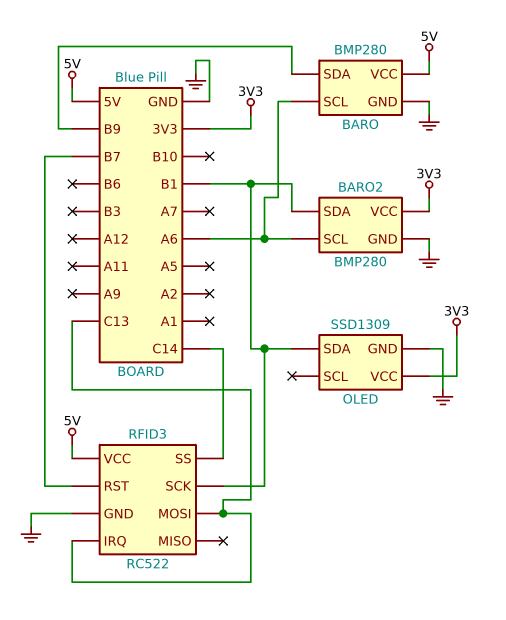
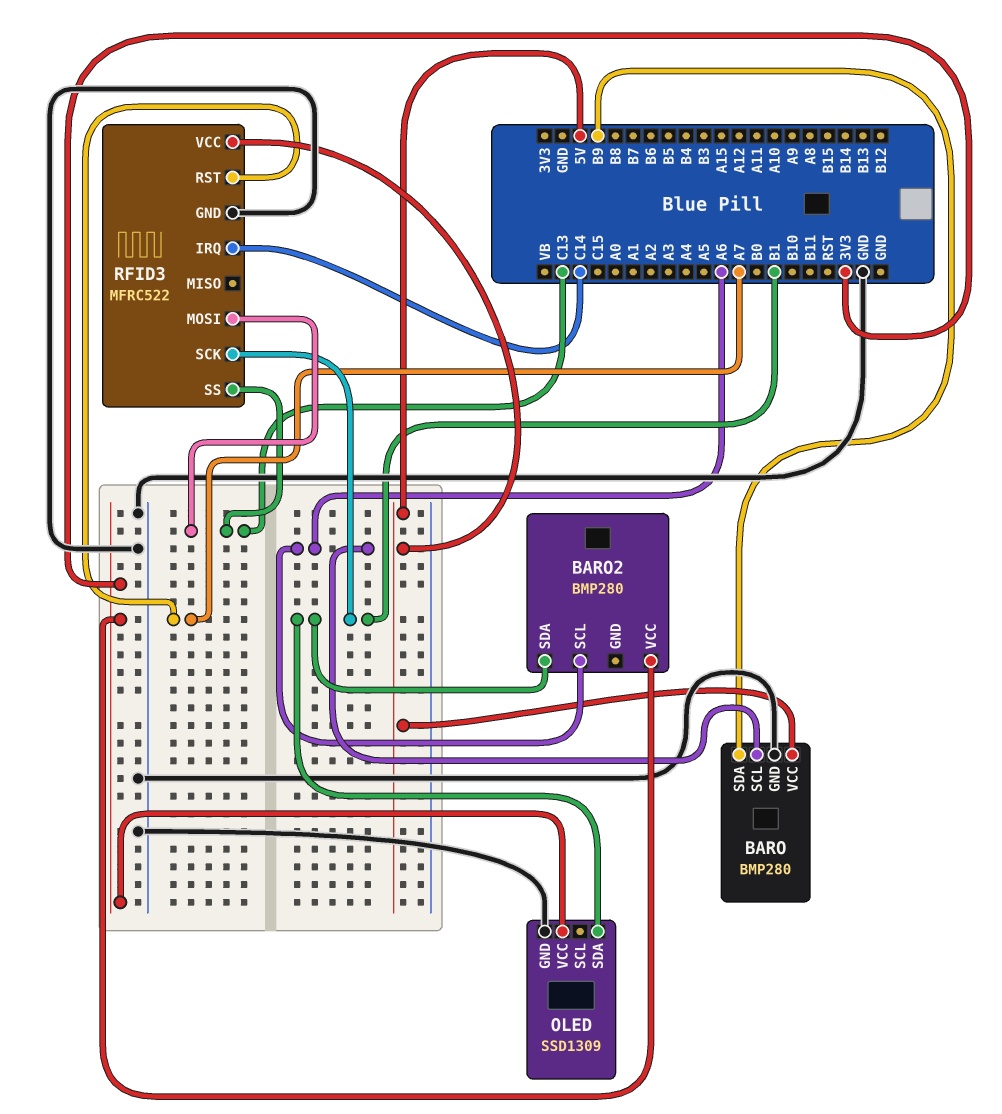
BARO2 pin GND: GND -> none
RFID3: RC522 -> MFRC522
RFID3 pin IRQ: C13 -> C14
RFID3 pin RST: B7 -> A7
RFID3 pin SS: C14 -> C13

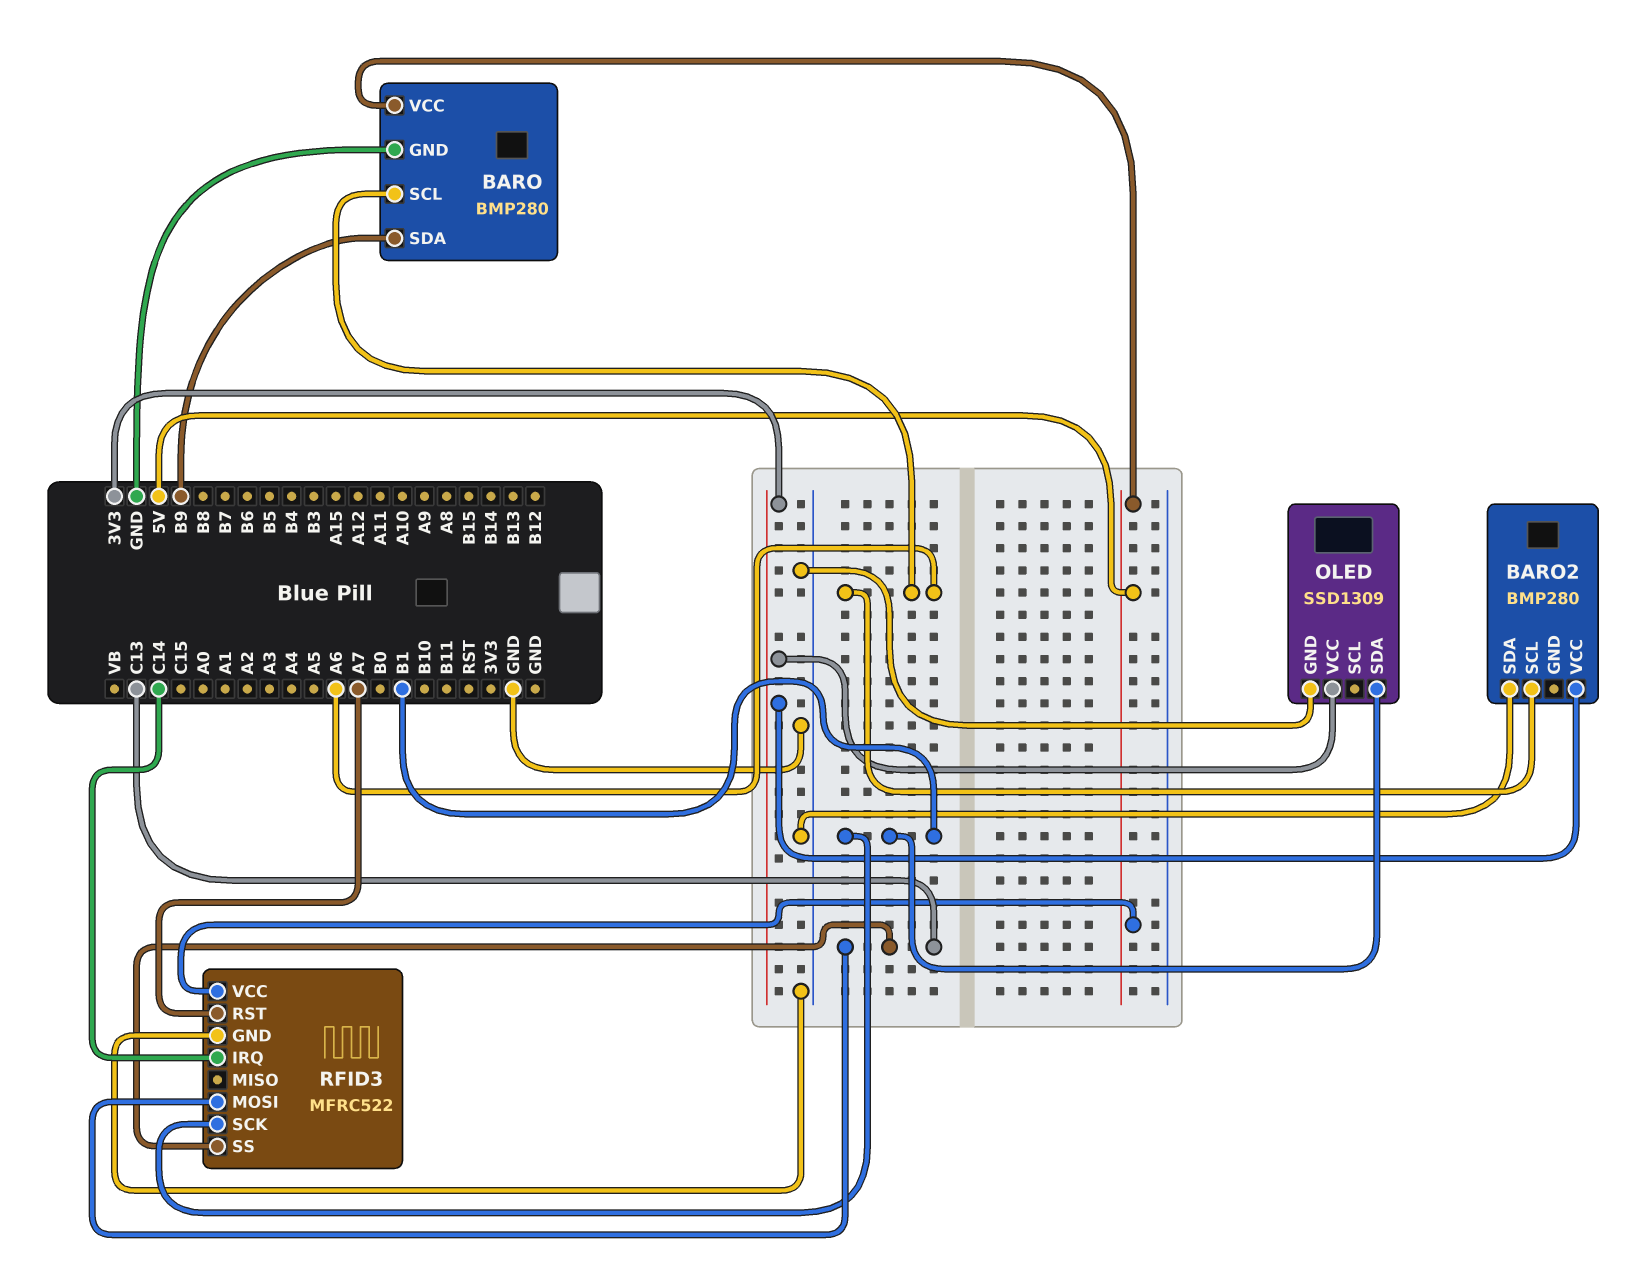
BARO2 pin SDA: B1 -> GND

